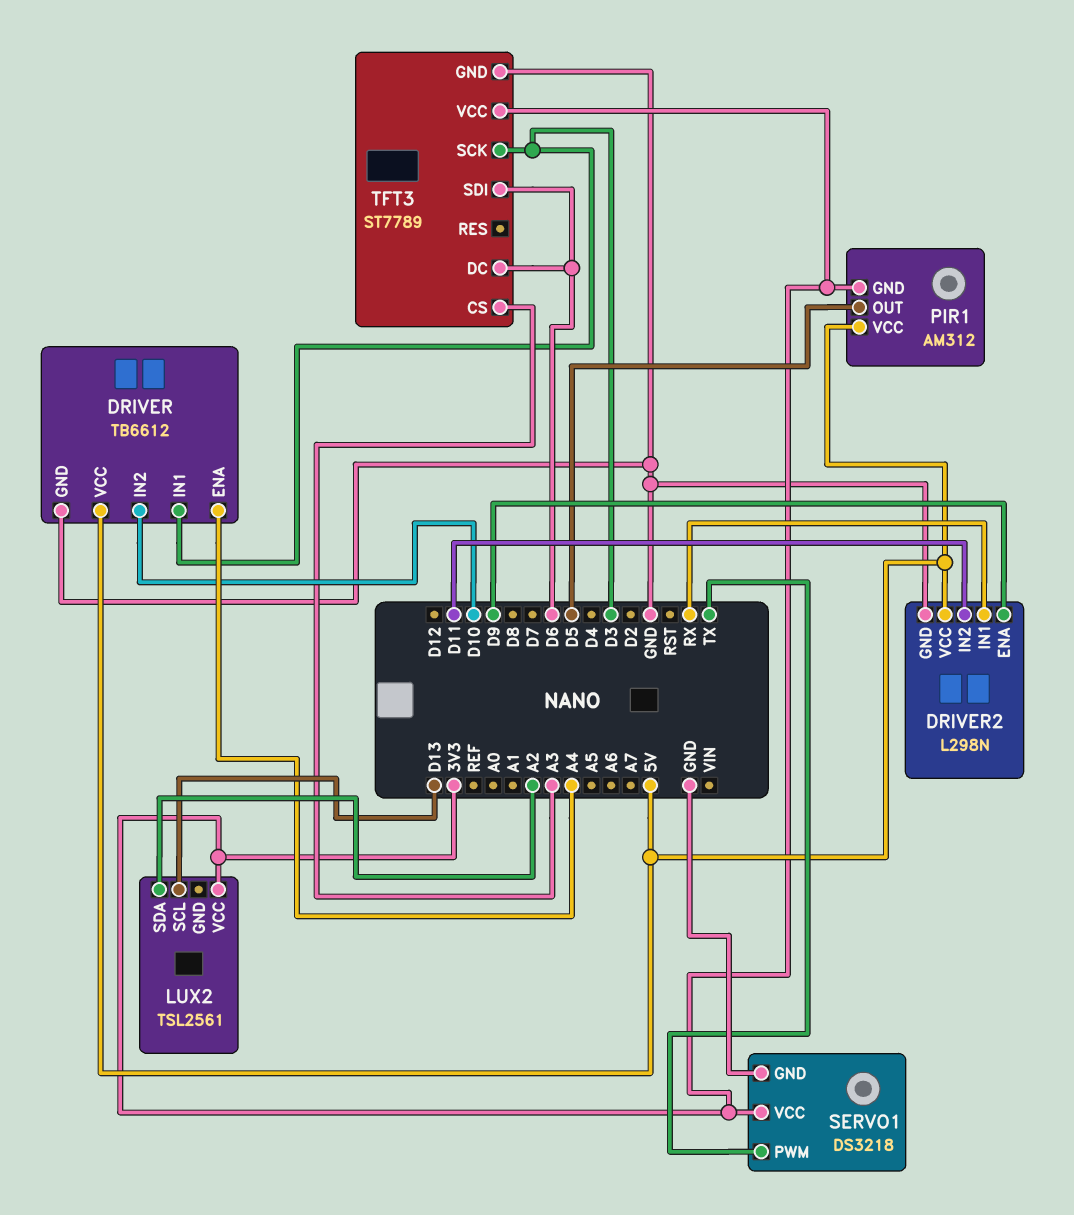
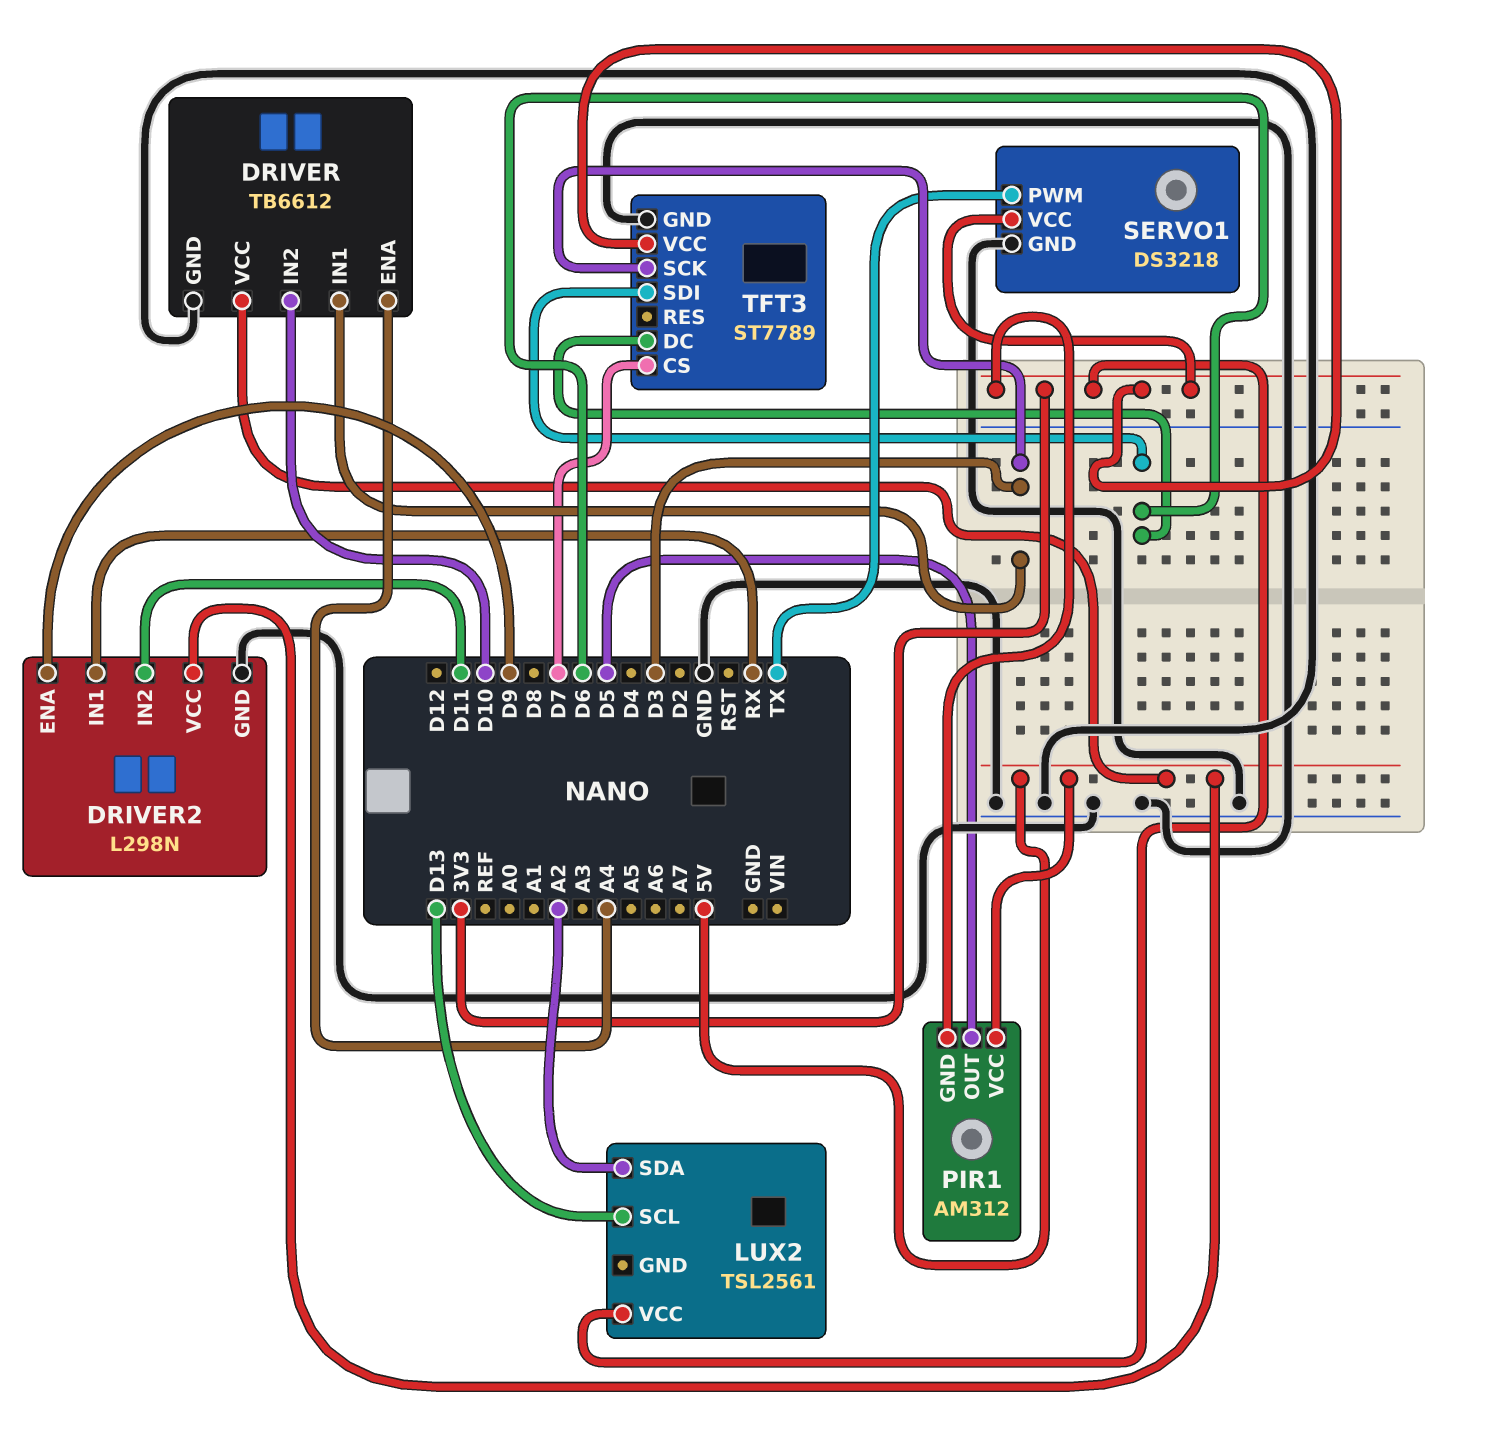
TFT3 pin CS: A3 -> D7

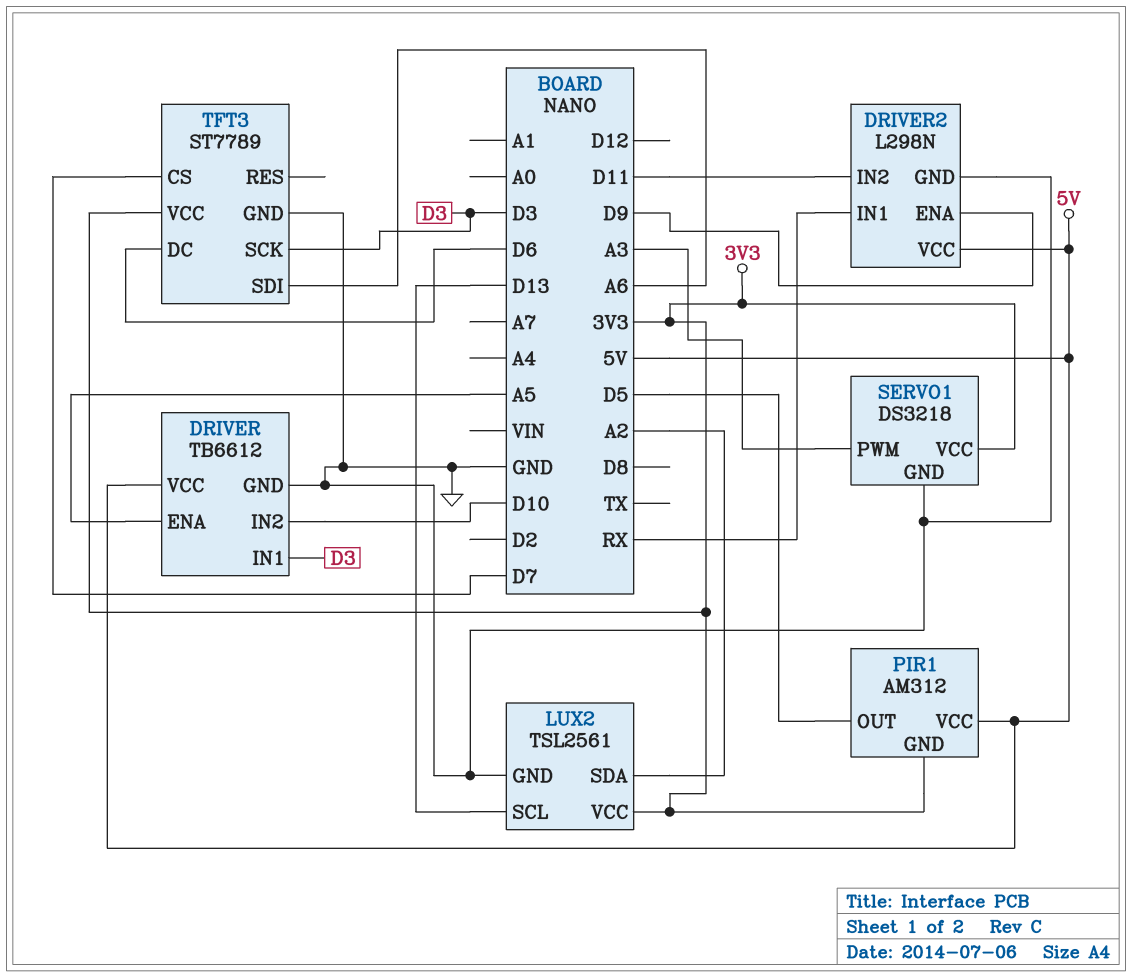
DRIVER pin ENA: A4 -> A5
LUX2 pin GND: none -> GND
SERVO1 pin PWM: TX -> A3
TFT3 pin SDI: D6 -> A6

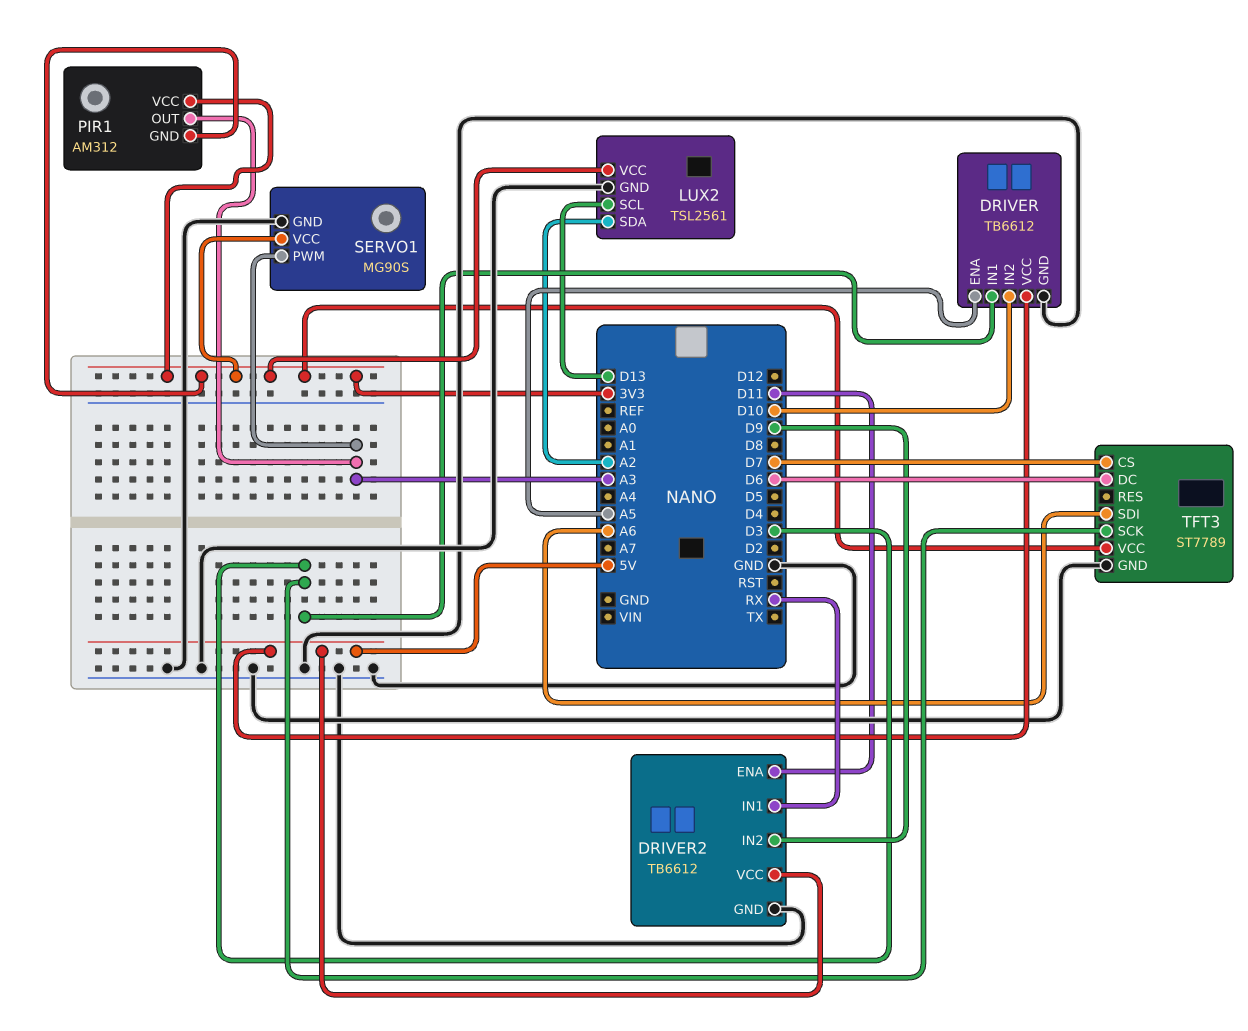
DRIVER2: L298N -> TB6612
DRIVER2 pin ENA: D9 -> D11
DRIVER2 pin IN2: D11 -> D9
PIR1 pin OUT: D5 -> A3
PIR1 pin VCC: 5V -> 3V3
SERVO1: DS3218 -> MG90S

